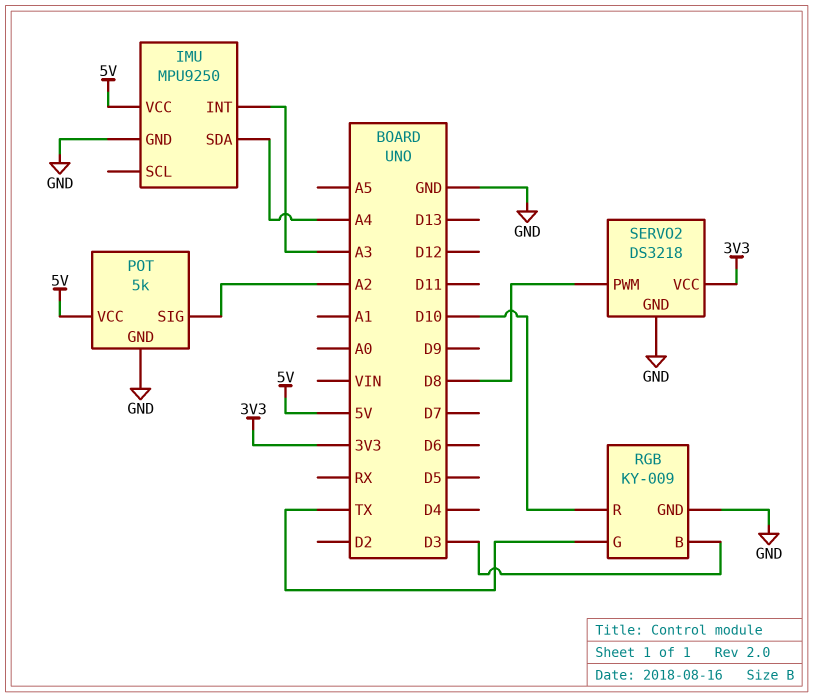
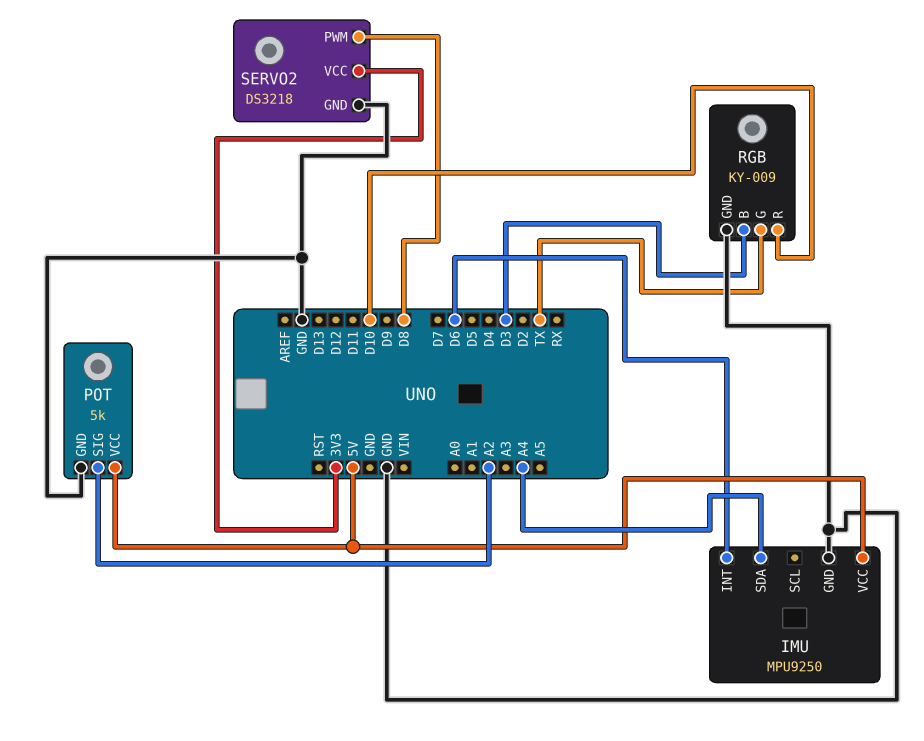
IMU pin INT: A3 -> D6

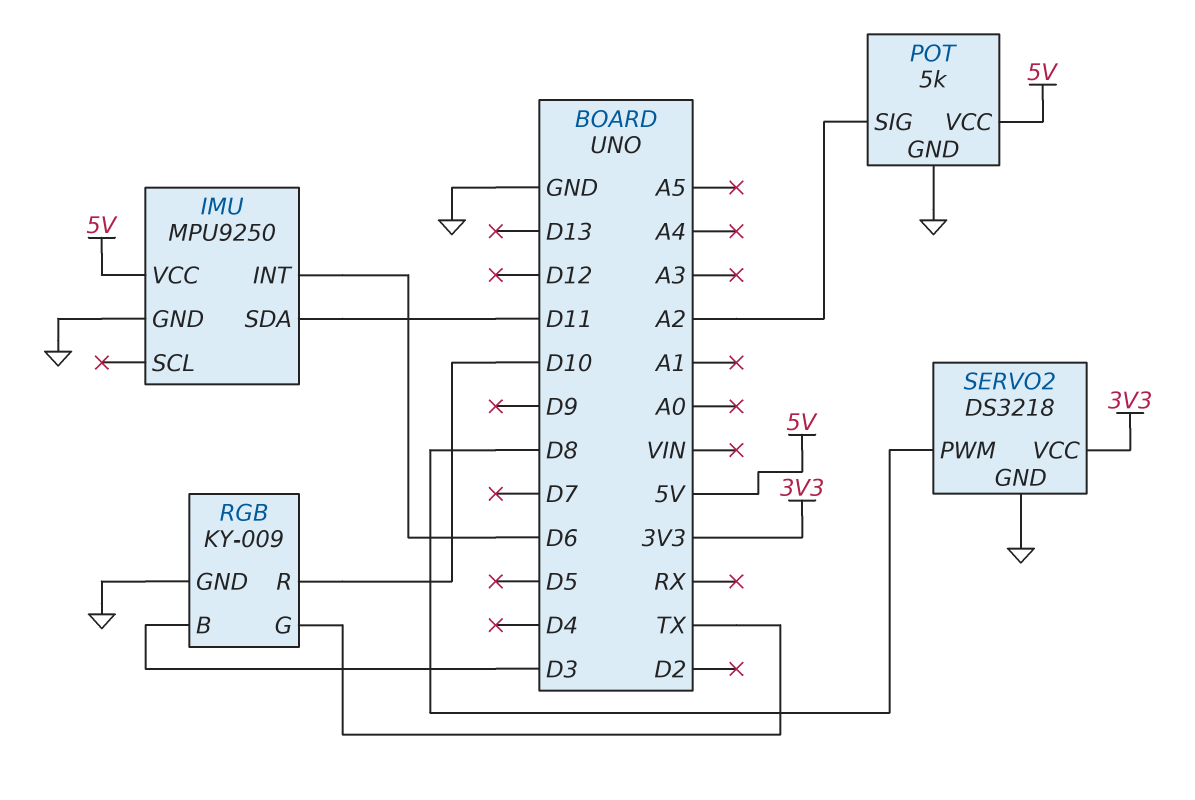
IMU pin SDA: A4 -> D11

